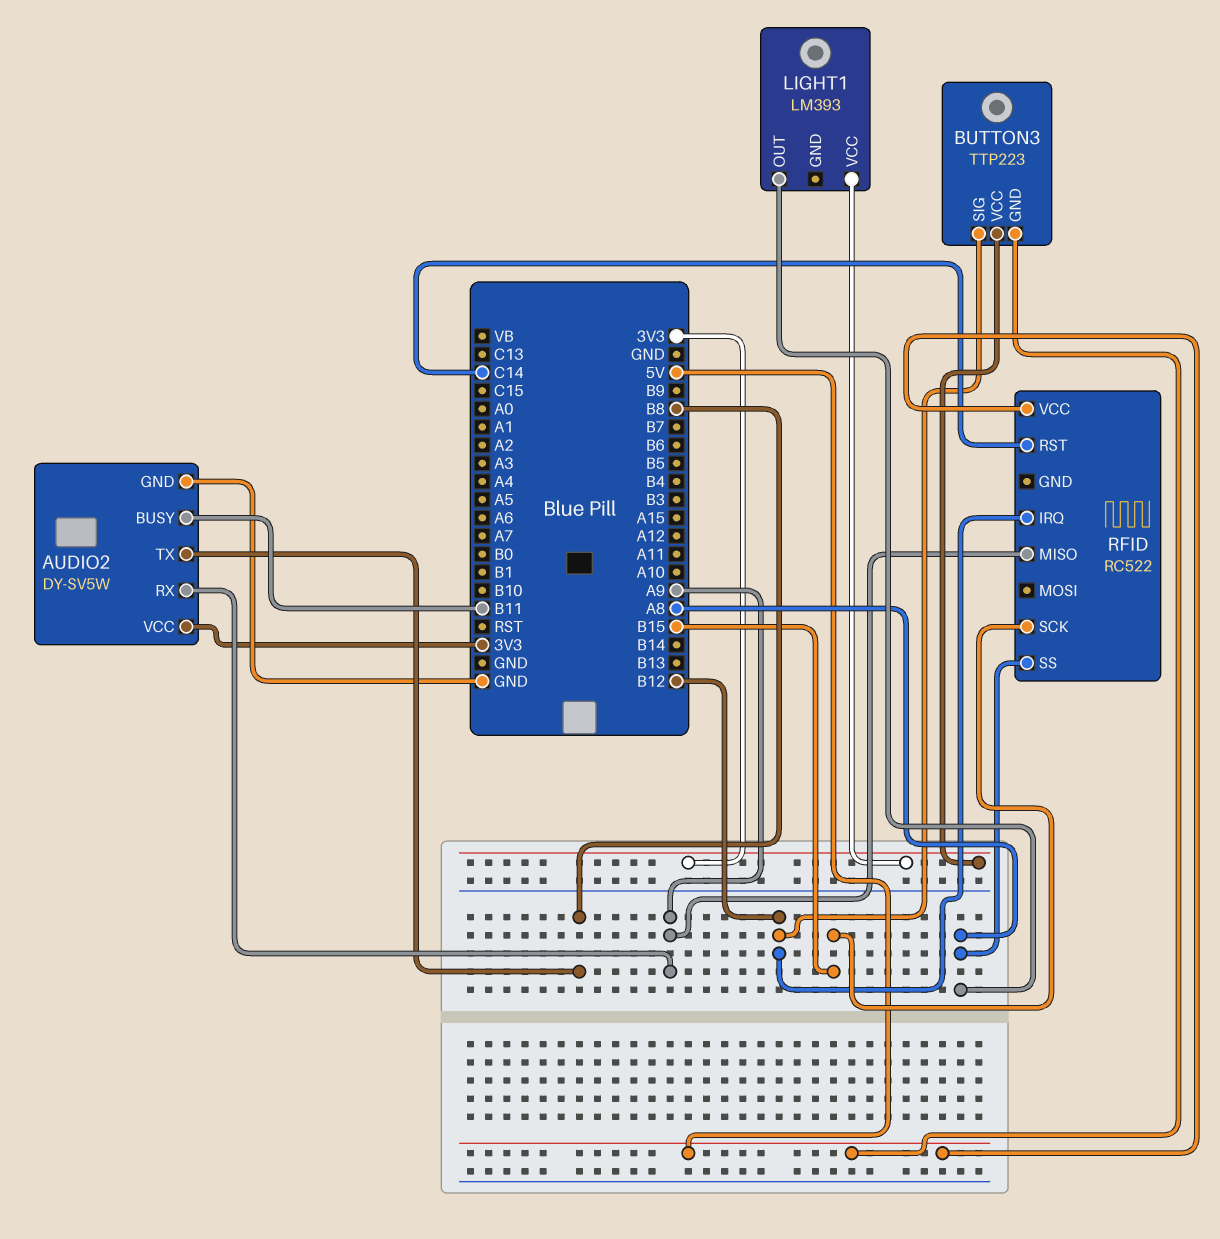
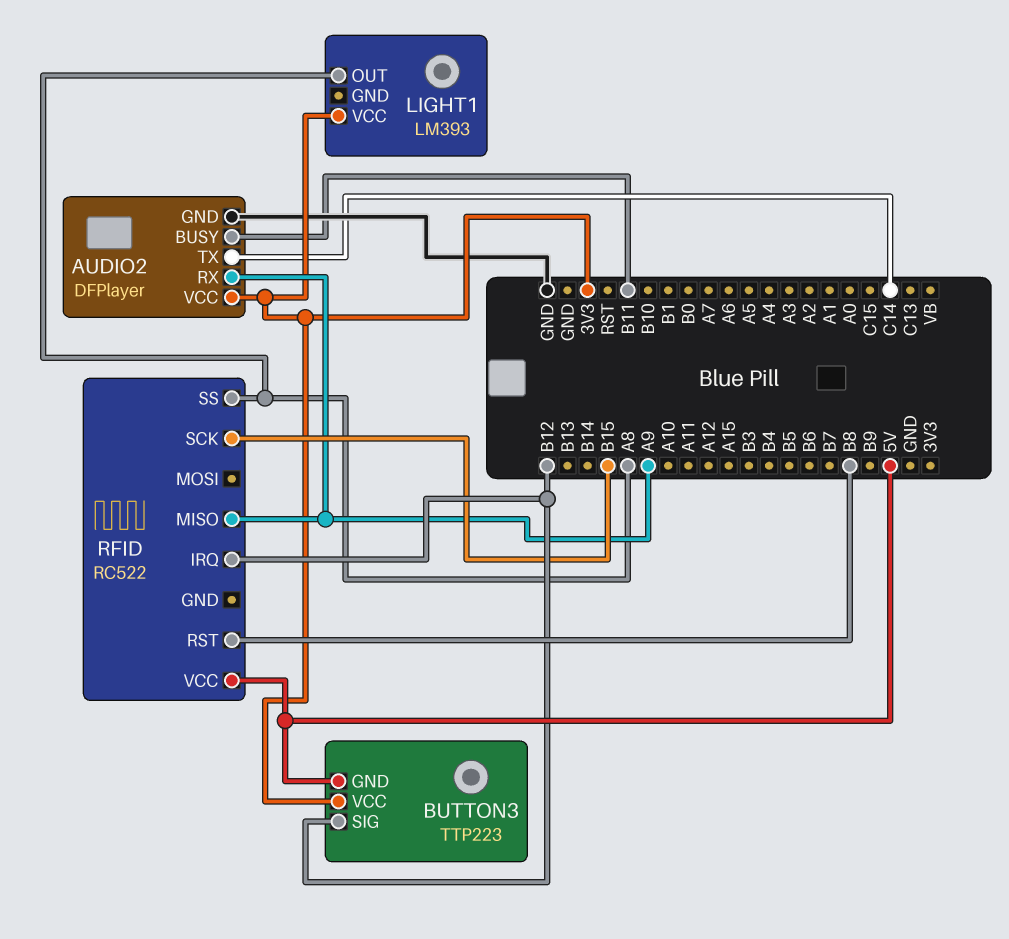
AUDIO2: DY-SV5W -> DFPlayer
AUDIO2 pin TX: B8 -> C14
RFID pin RST: C14 -> B8

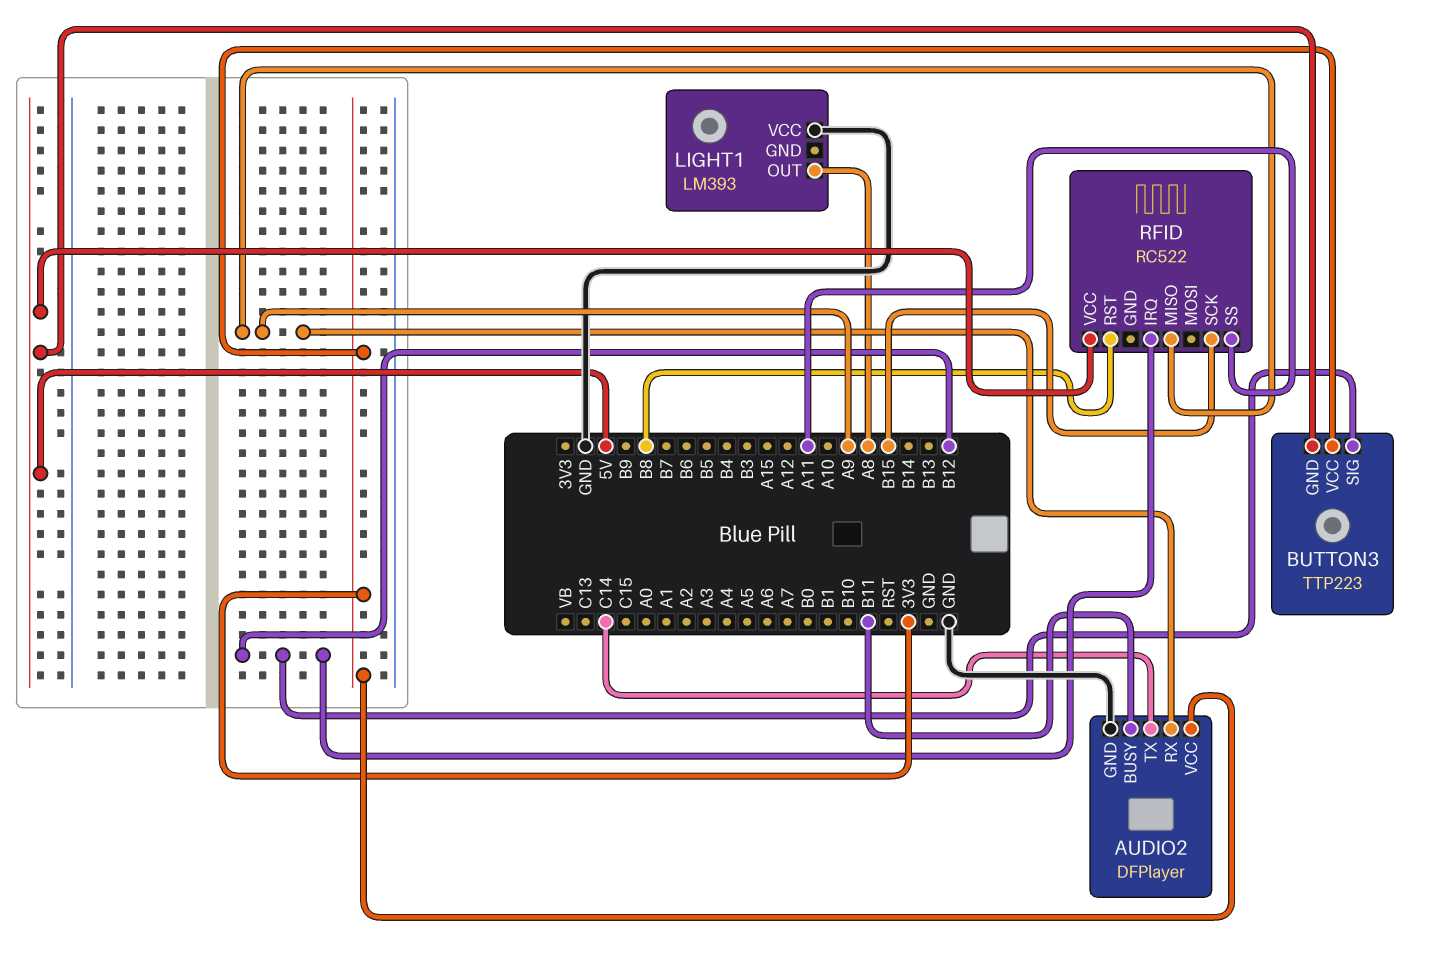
LIGHT1 pin VCC: 3V3 -> GND
RFID pin SS: A8 -> A11

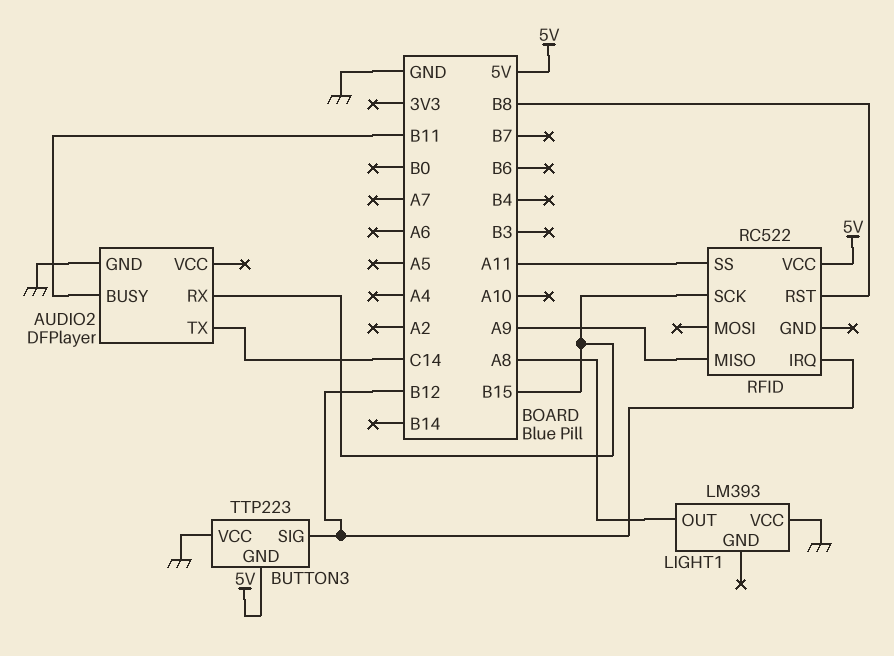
AUDIO2 pin RX: A9 -> B15
AUDIO2 pin VCC: 3V3 -> none
BUTTON3 pin VCC: 3V3 -> GND

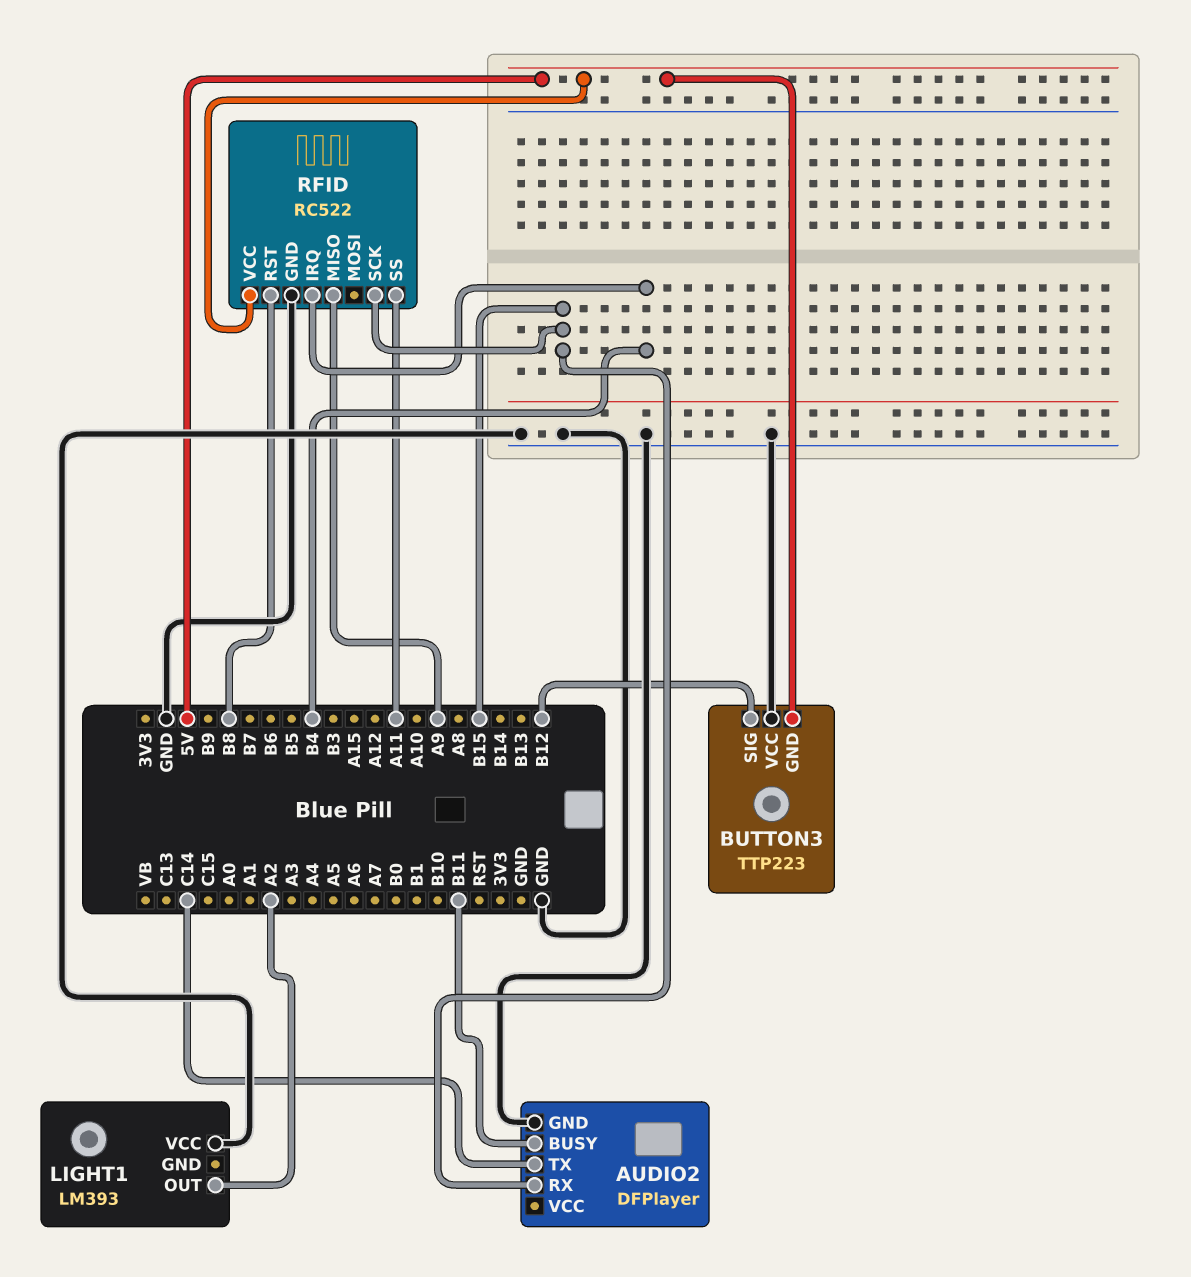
LIGHT1 pin OUT: A8 -> A2
RFID pin GND: none -> GND
RFID pin IRQ: B12 -> B4

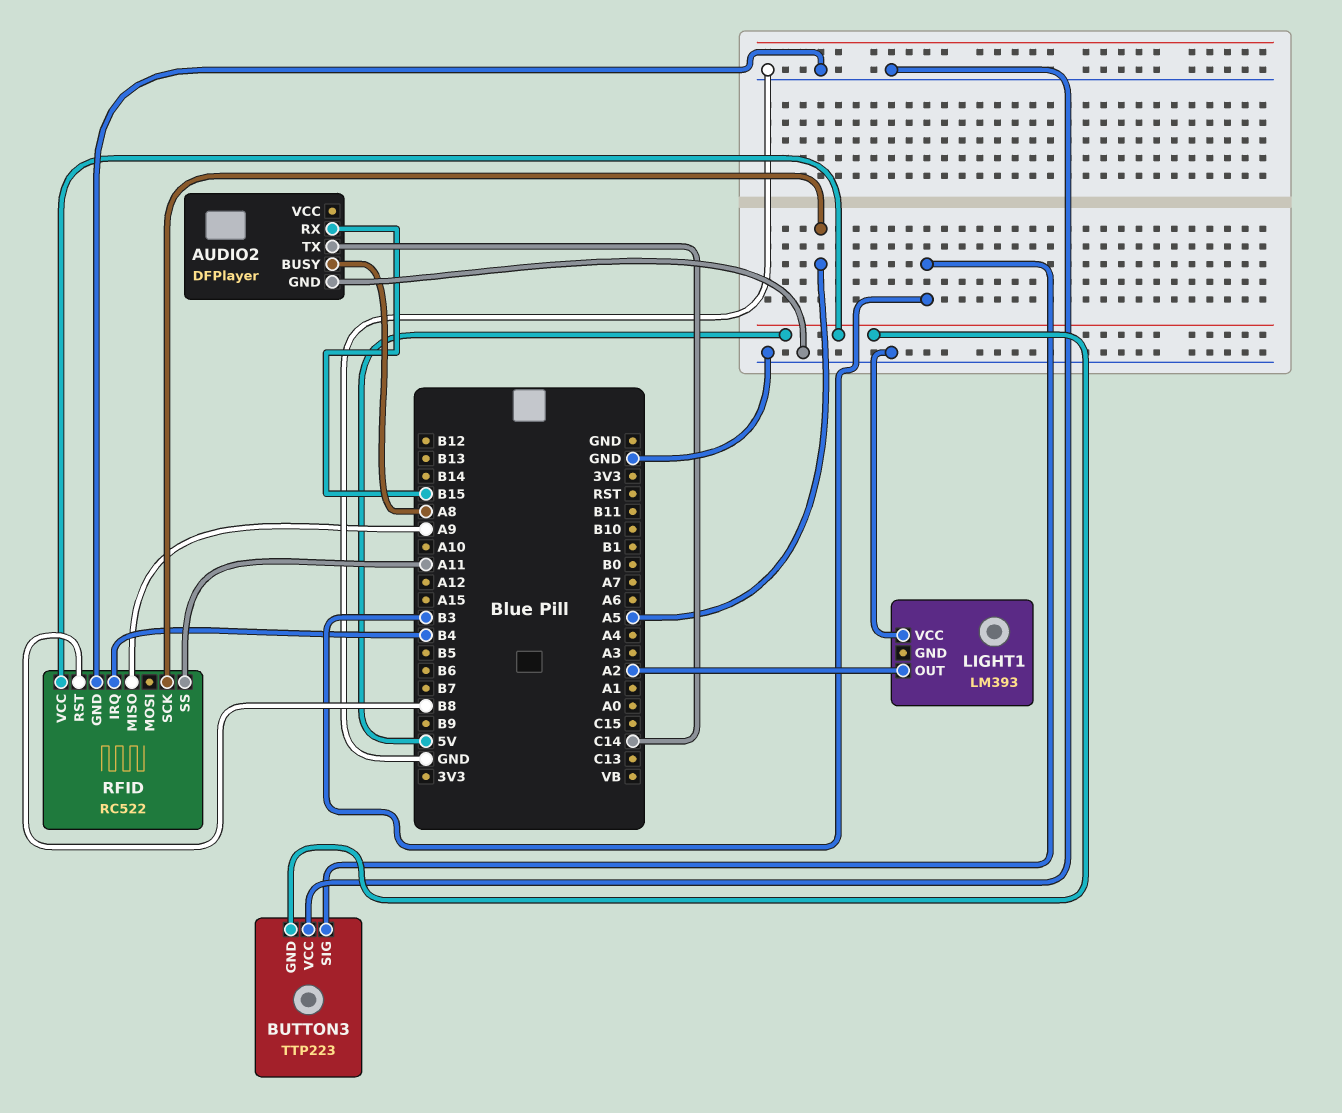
AUDIO2 pin BUSY: B11 -> A8
BUTTON3 pin SIG: B12 -> B3
RFID pin SCK: B15 -> A5

